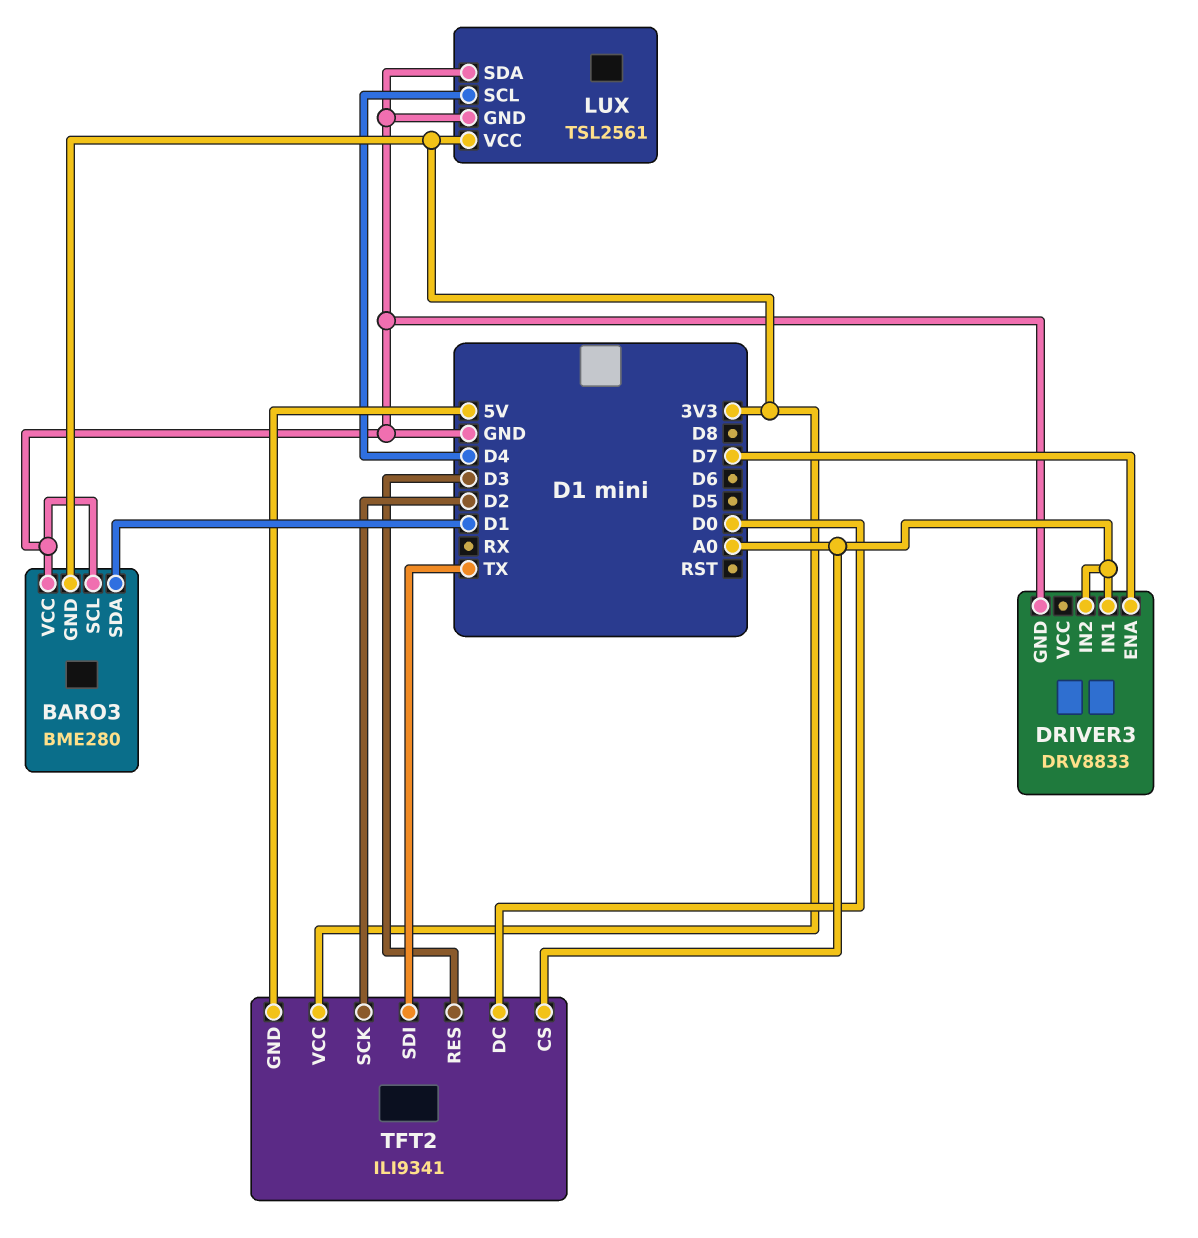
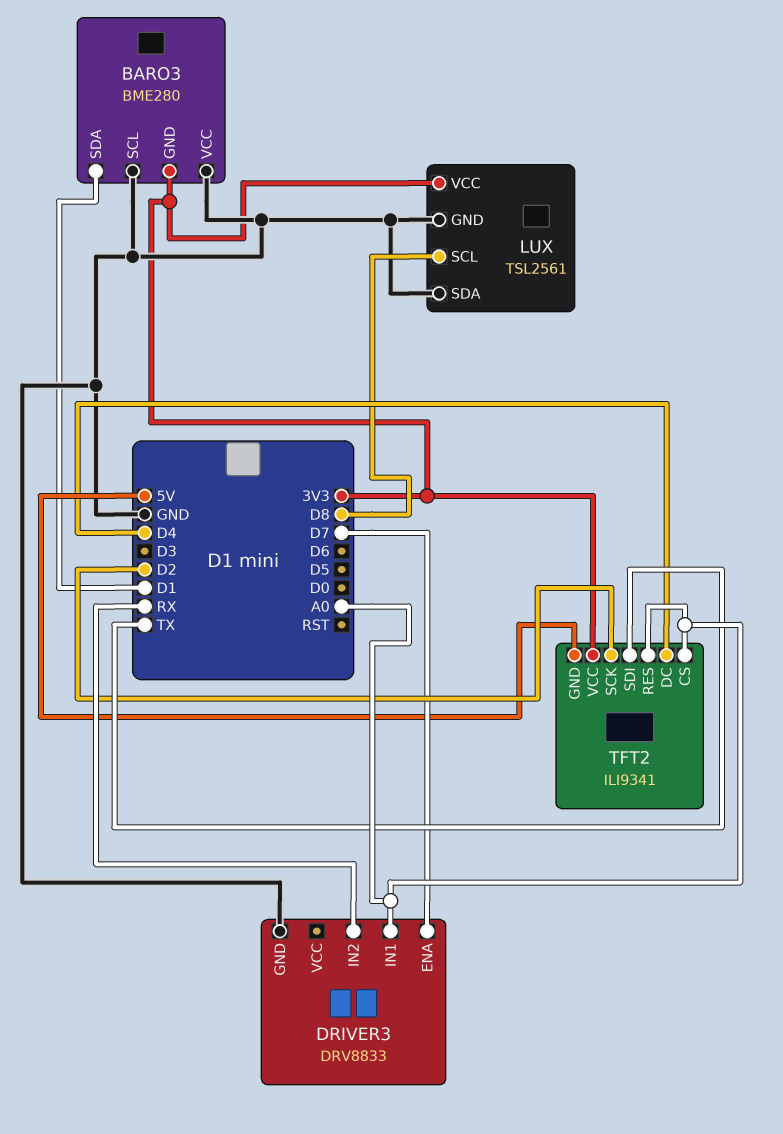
DRIVER3 pin IN2: A0 -> RX
LUX pin SCL: D4 -> D8
TFT2 pin DC: D0 -> D4
TFT2 pin RES: D3 -> A0

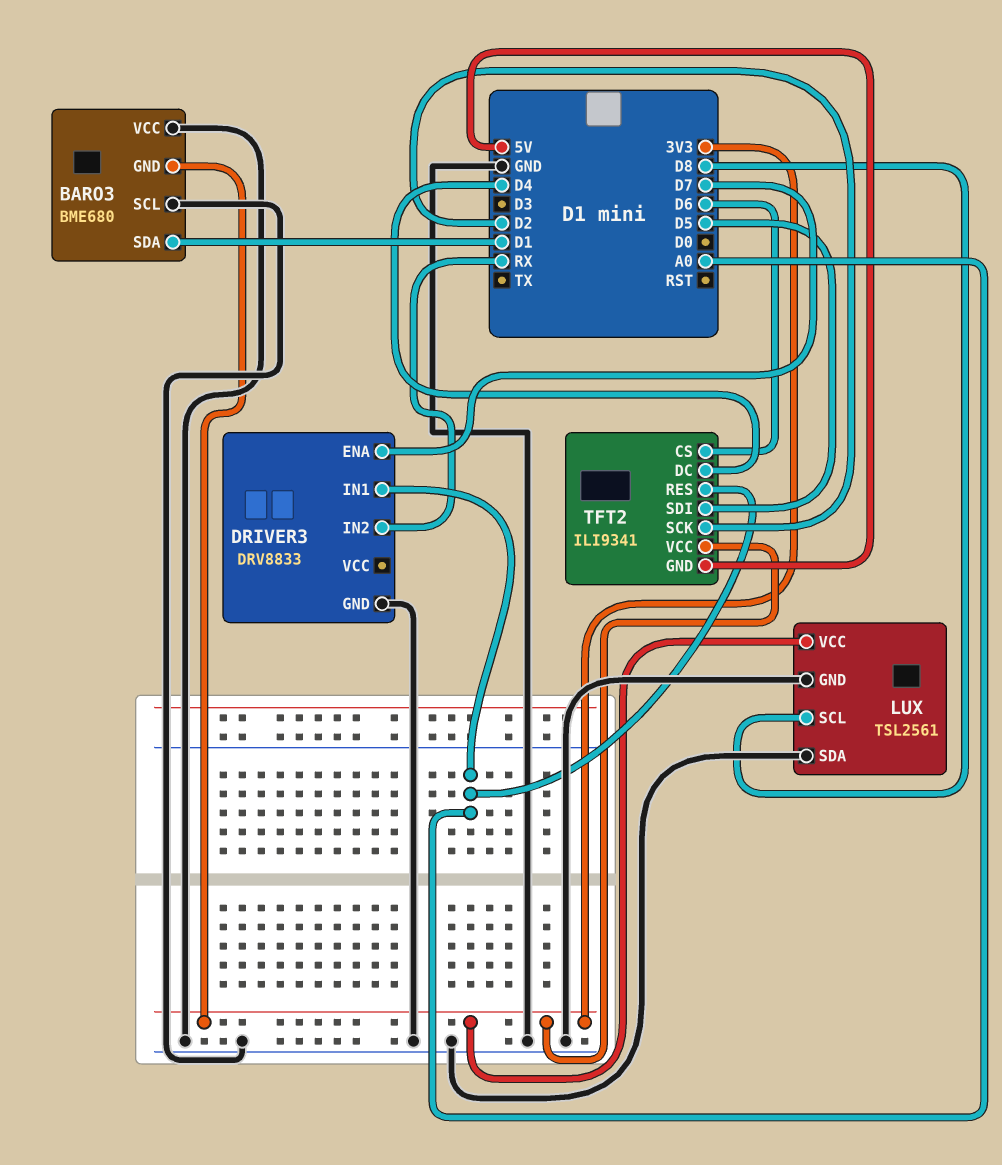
BARO3: BME280 -> BME680
TFT2 pin CS: A0 -> D6
TFT2 pin SDI: TX -> D5

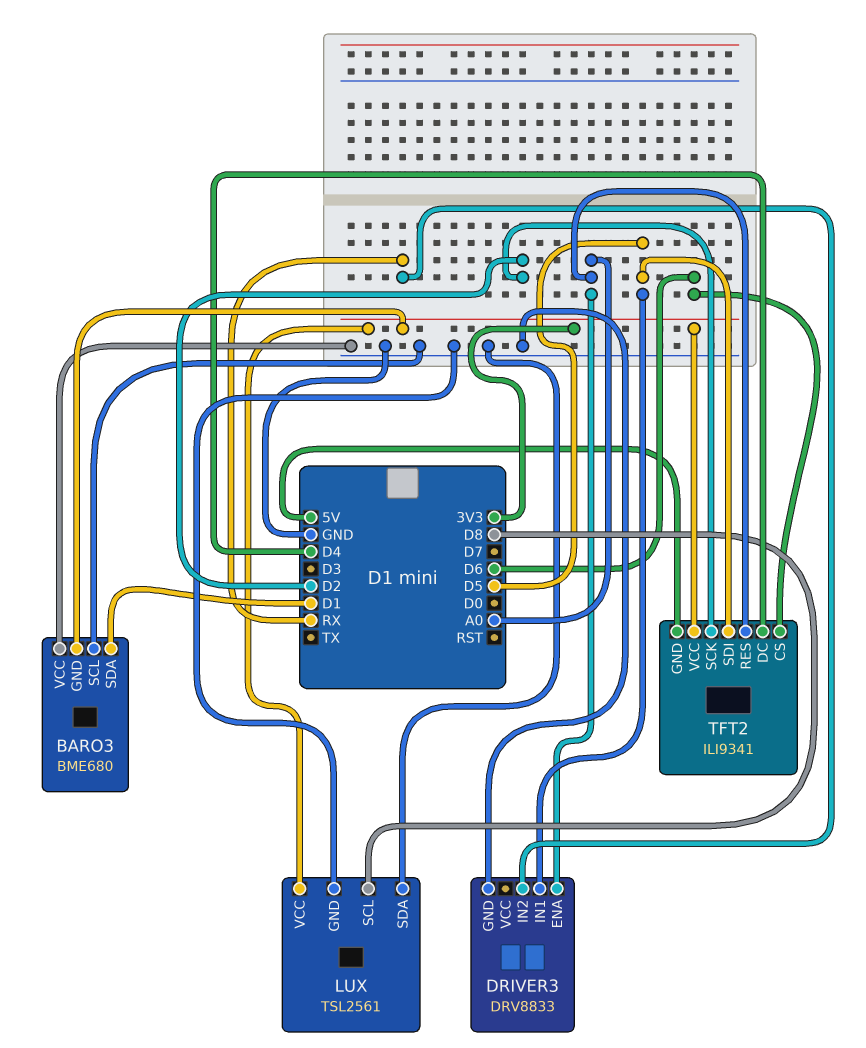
DRIVER3 pin ENA: D7 -> A0
DRIVER3 pin IN1: A0 -> D5

